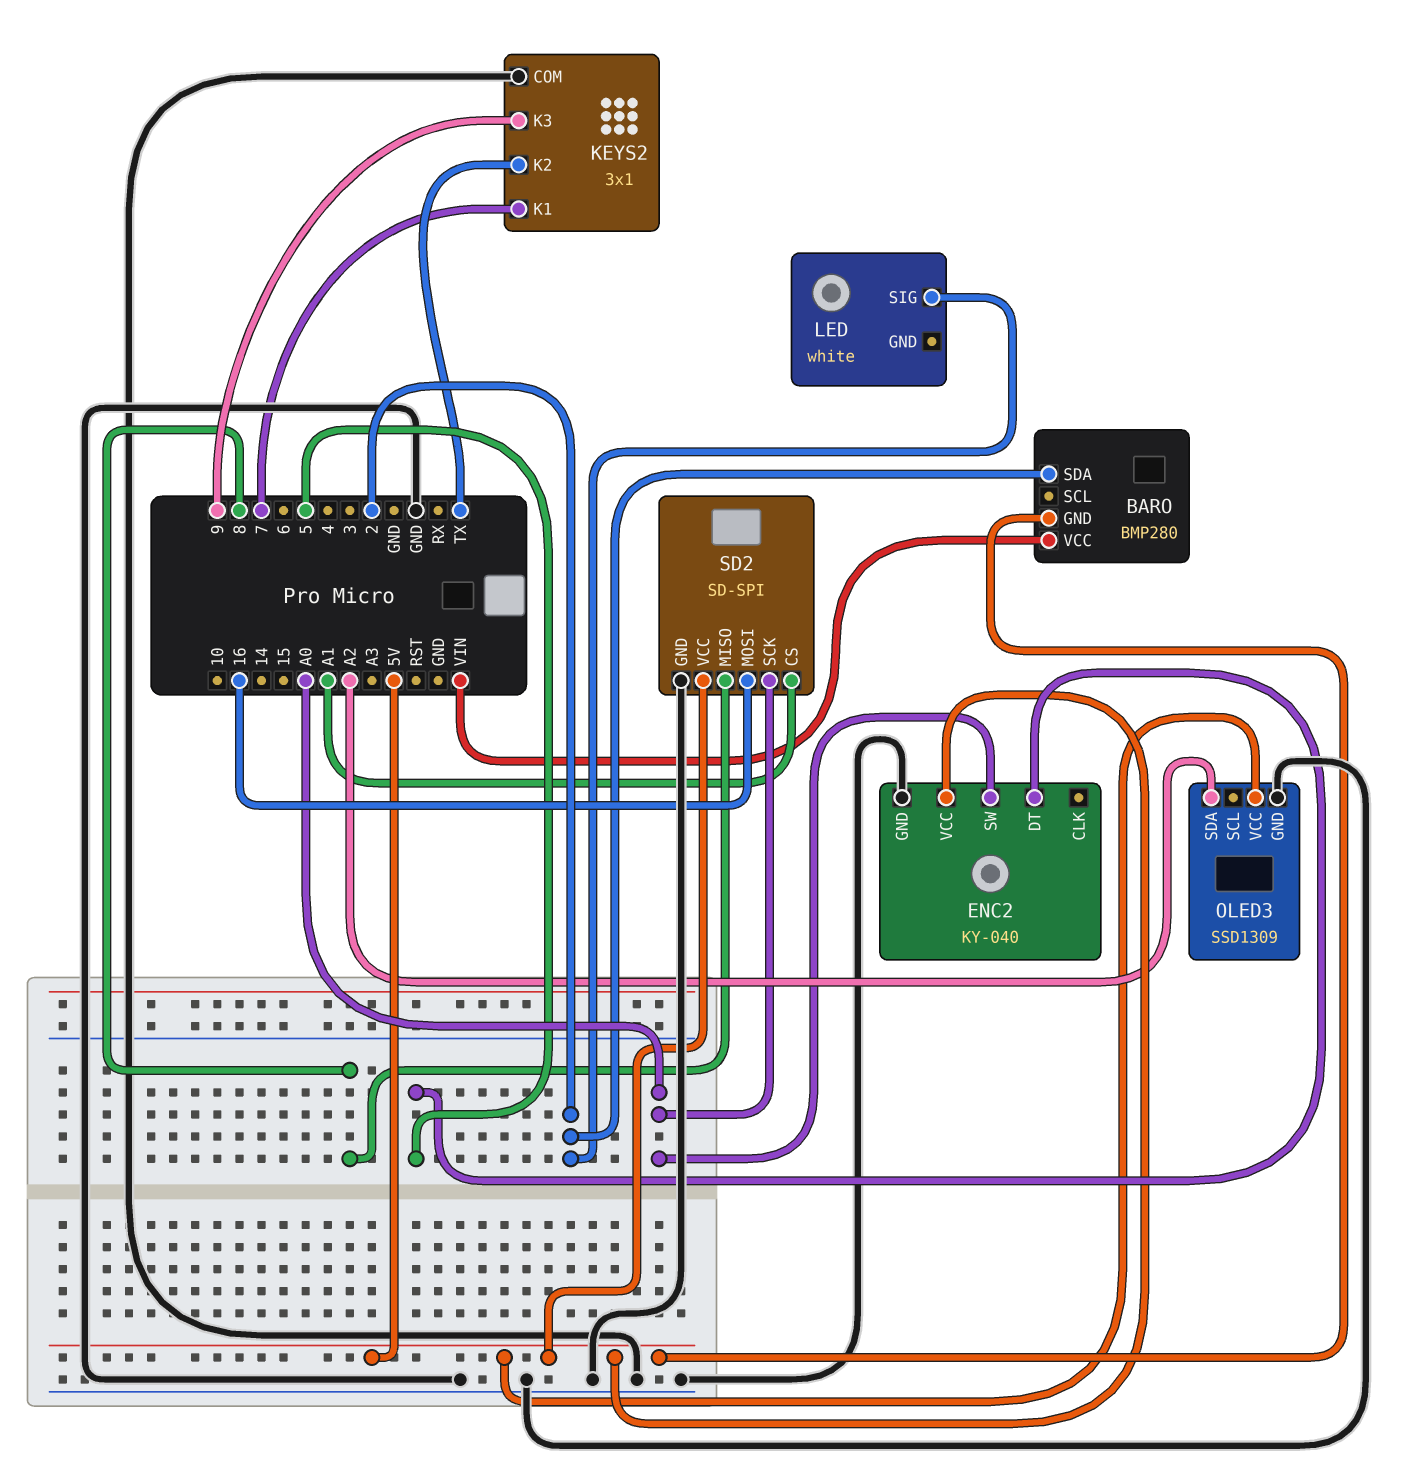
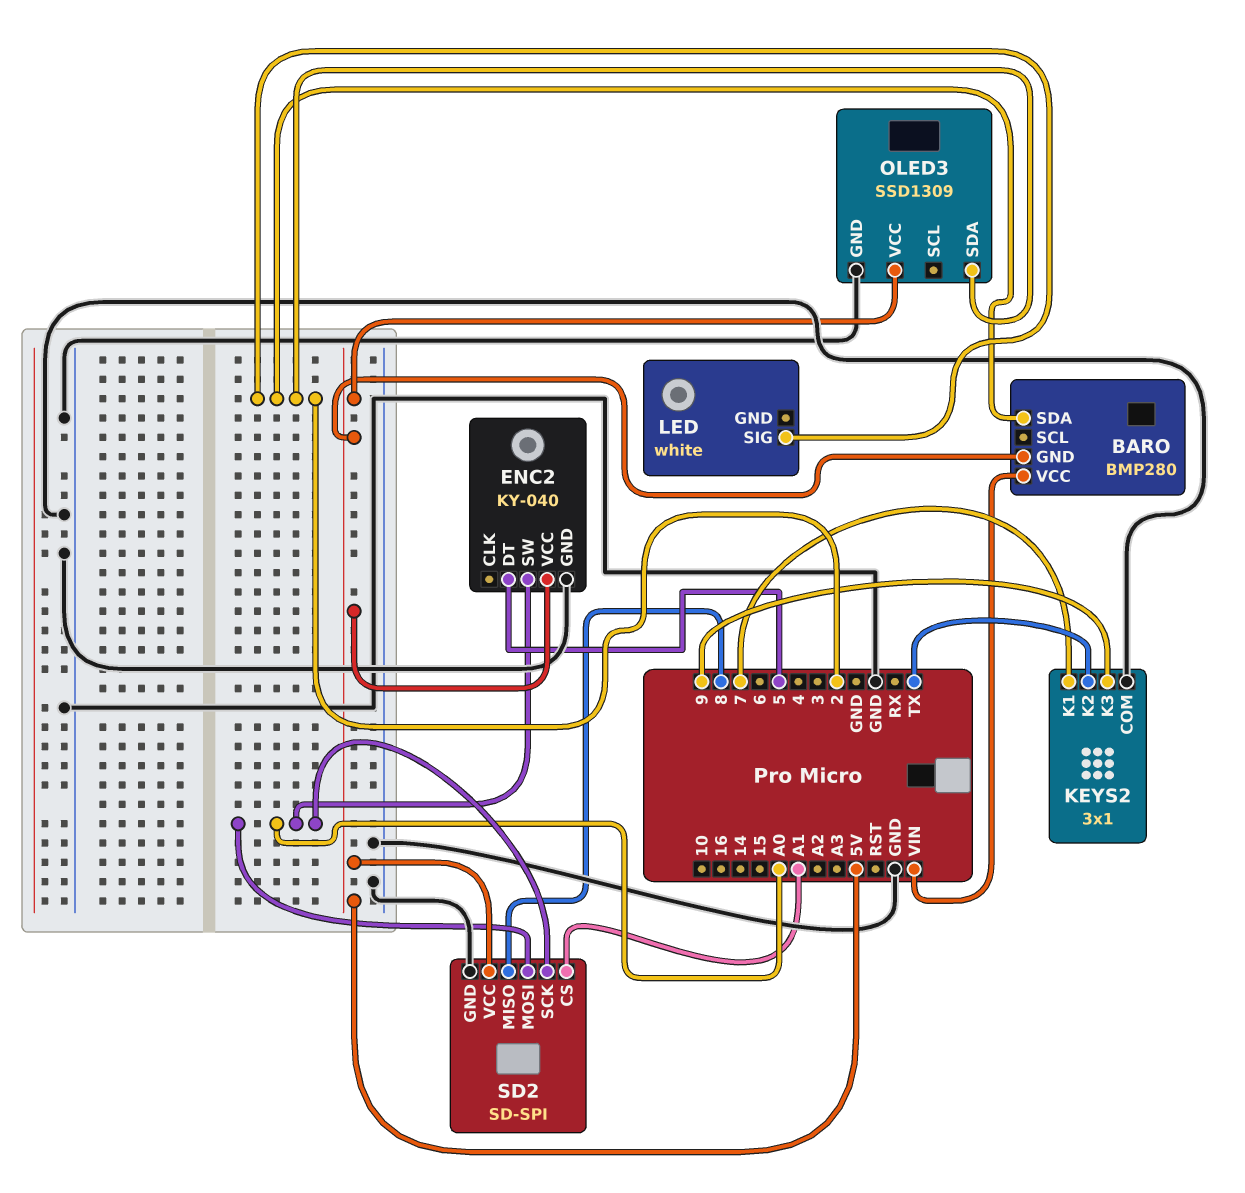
OLED3 pin SDA: A2 -> 2
SD2 pin MOSI: 16 -> A0

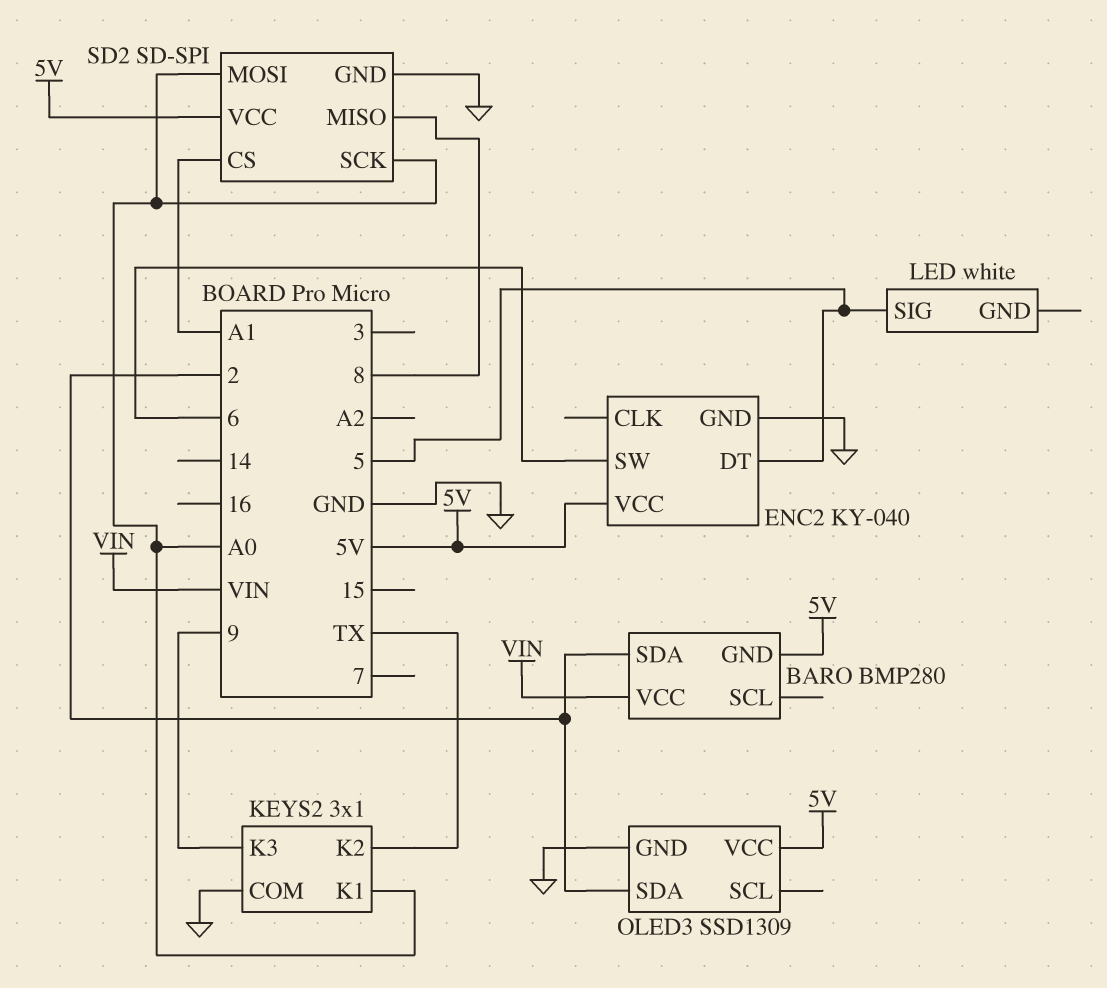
ENC2 pin SW: A0 -> 6
KEYS2 pin K1: 7 -> A0
LED pin SIG: 2 -> 5

